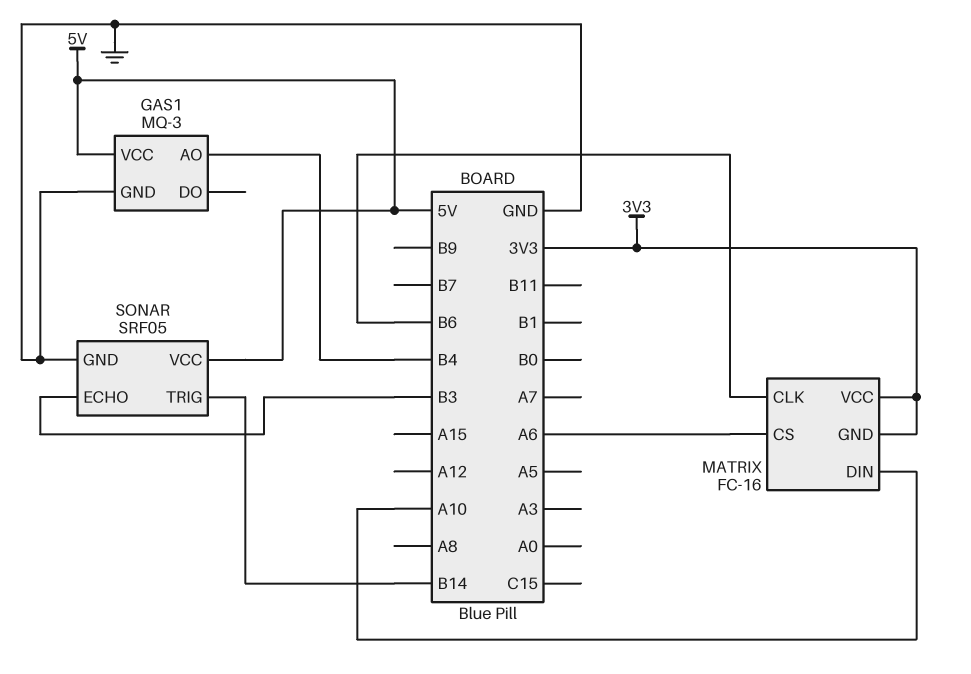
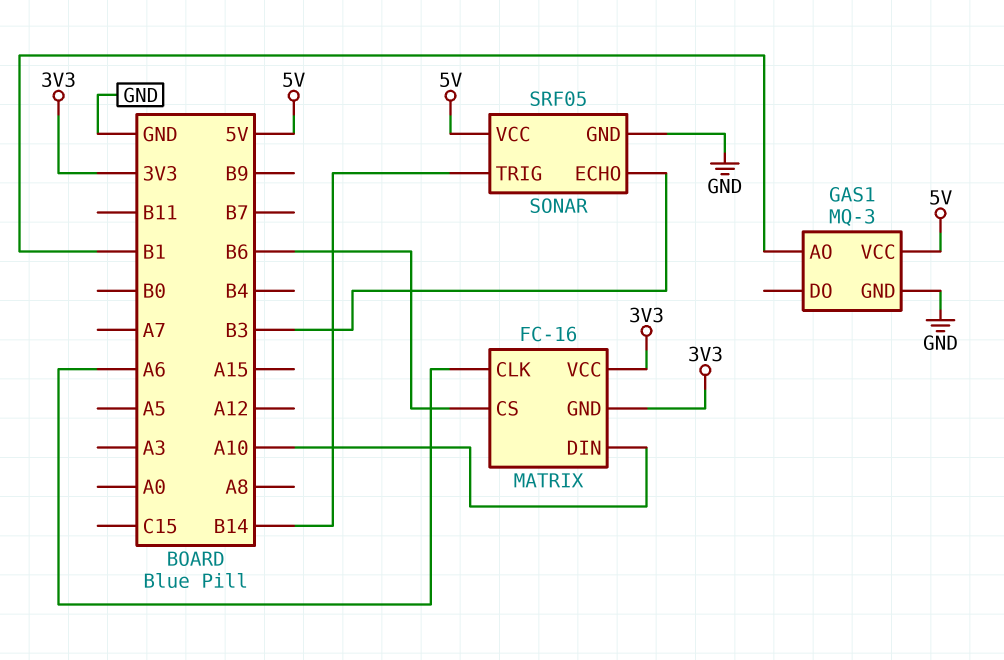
GAS1 pin AO: B4 -> B1
MATRIX pin CLK: B6 -> A6
MATRIX pin CS: A6 -> B6

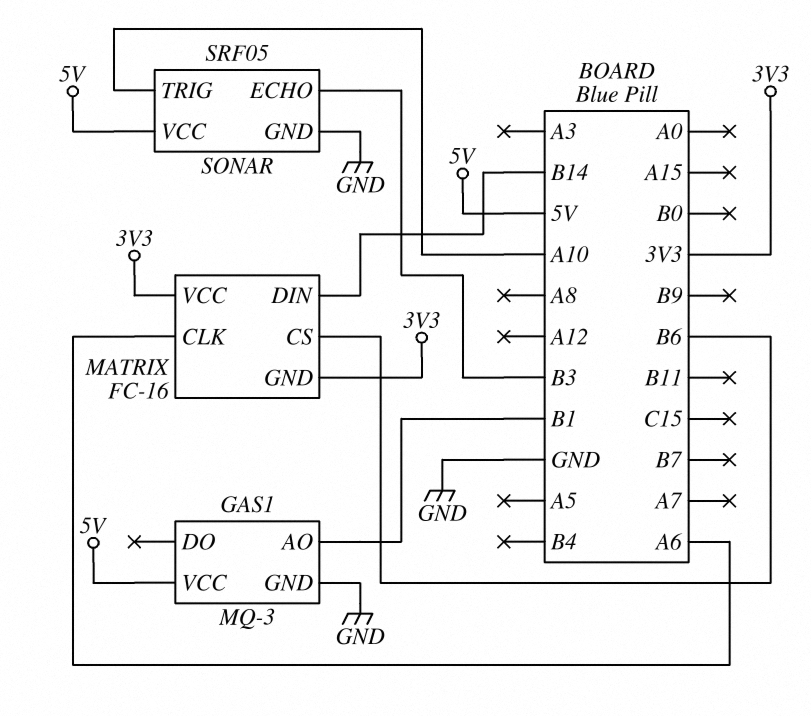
MATRIX pin DIN: A10 -> B14
SONAR pin TRIG: B14 -> A10

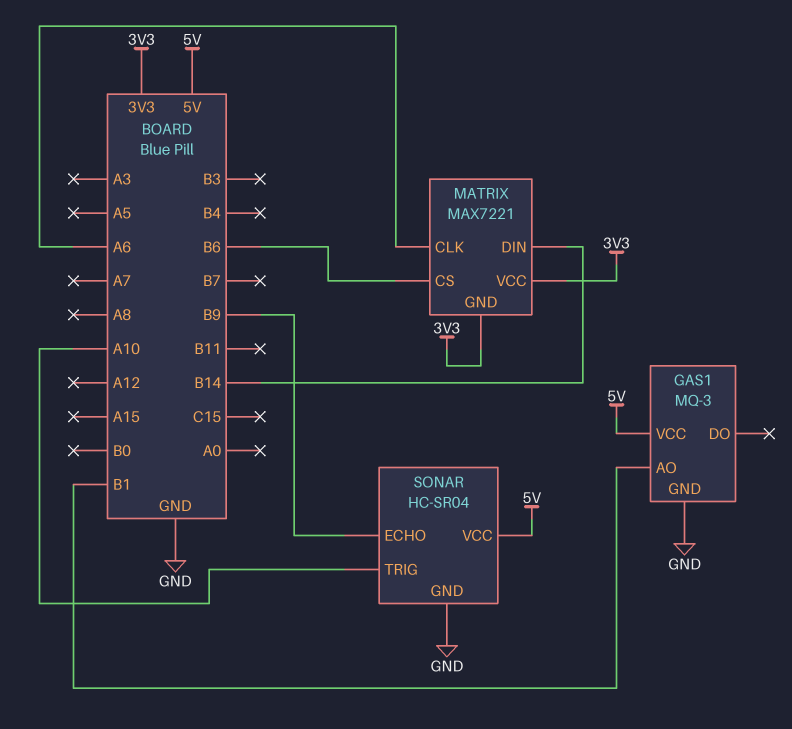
MATRIX: FC-16 -> MAX7221
SONAR: SRF05 -> HC-SR04
SONAR pin ECHO: B3 -> B9

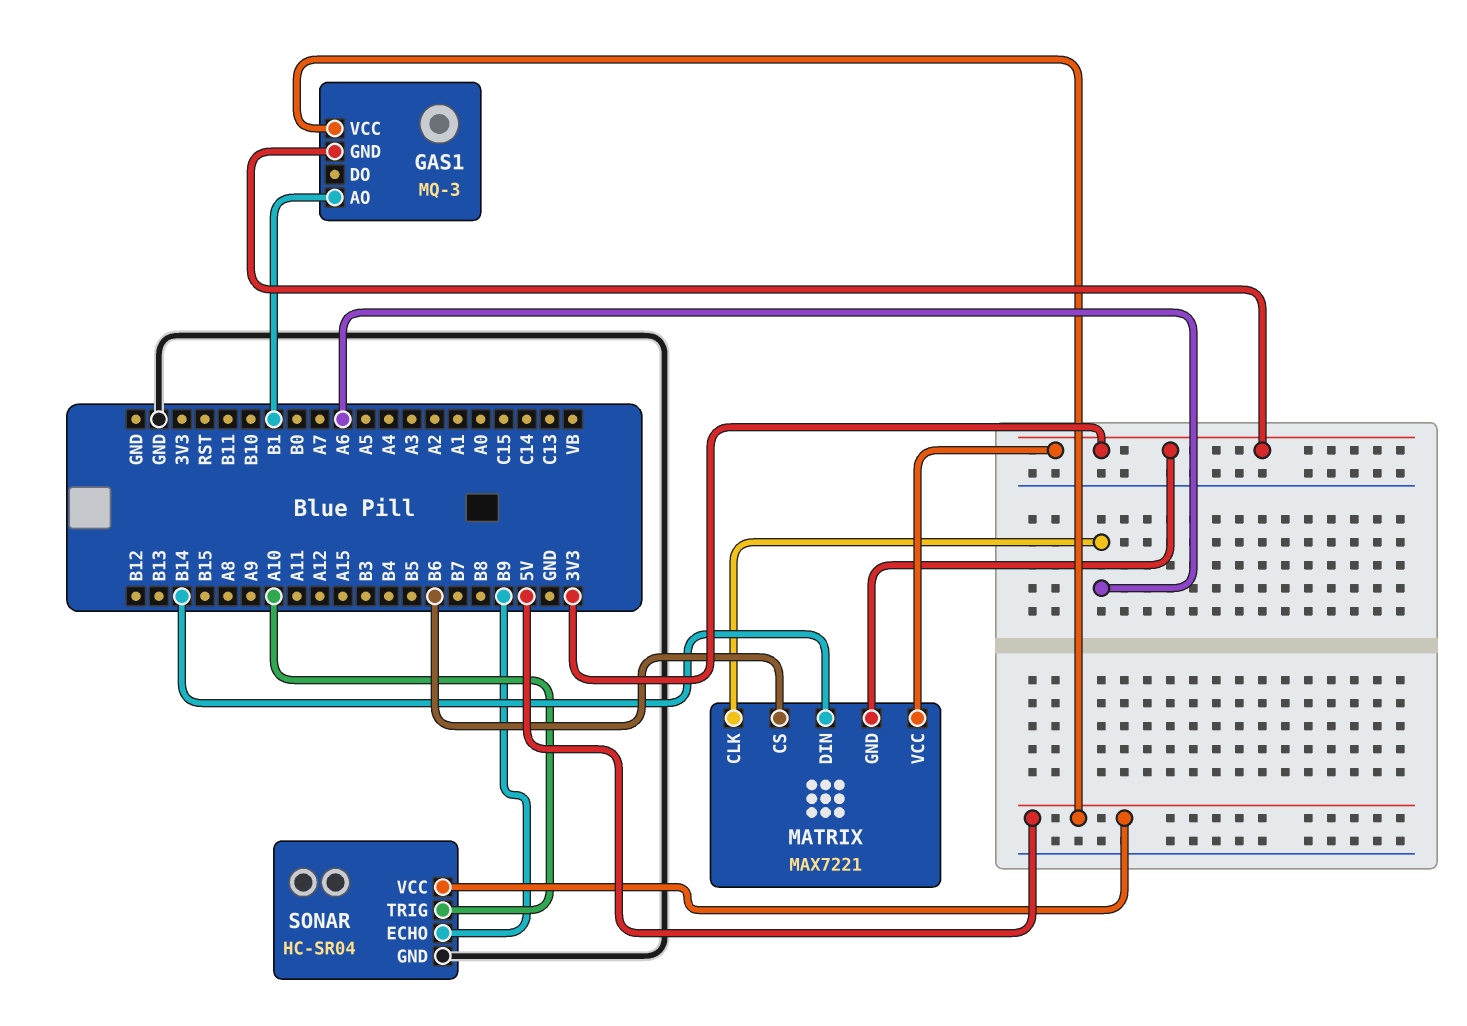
GAS1 pin GND: GND -> 3V3

